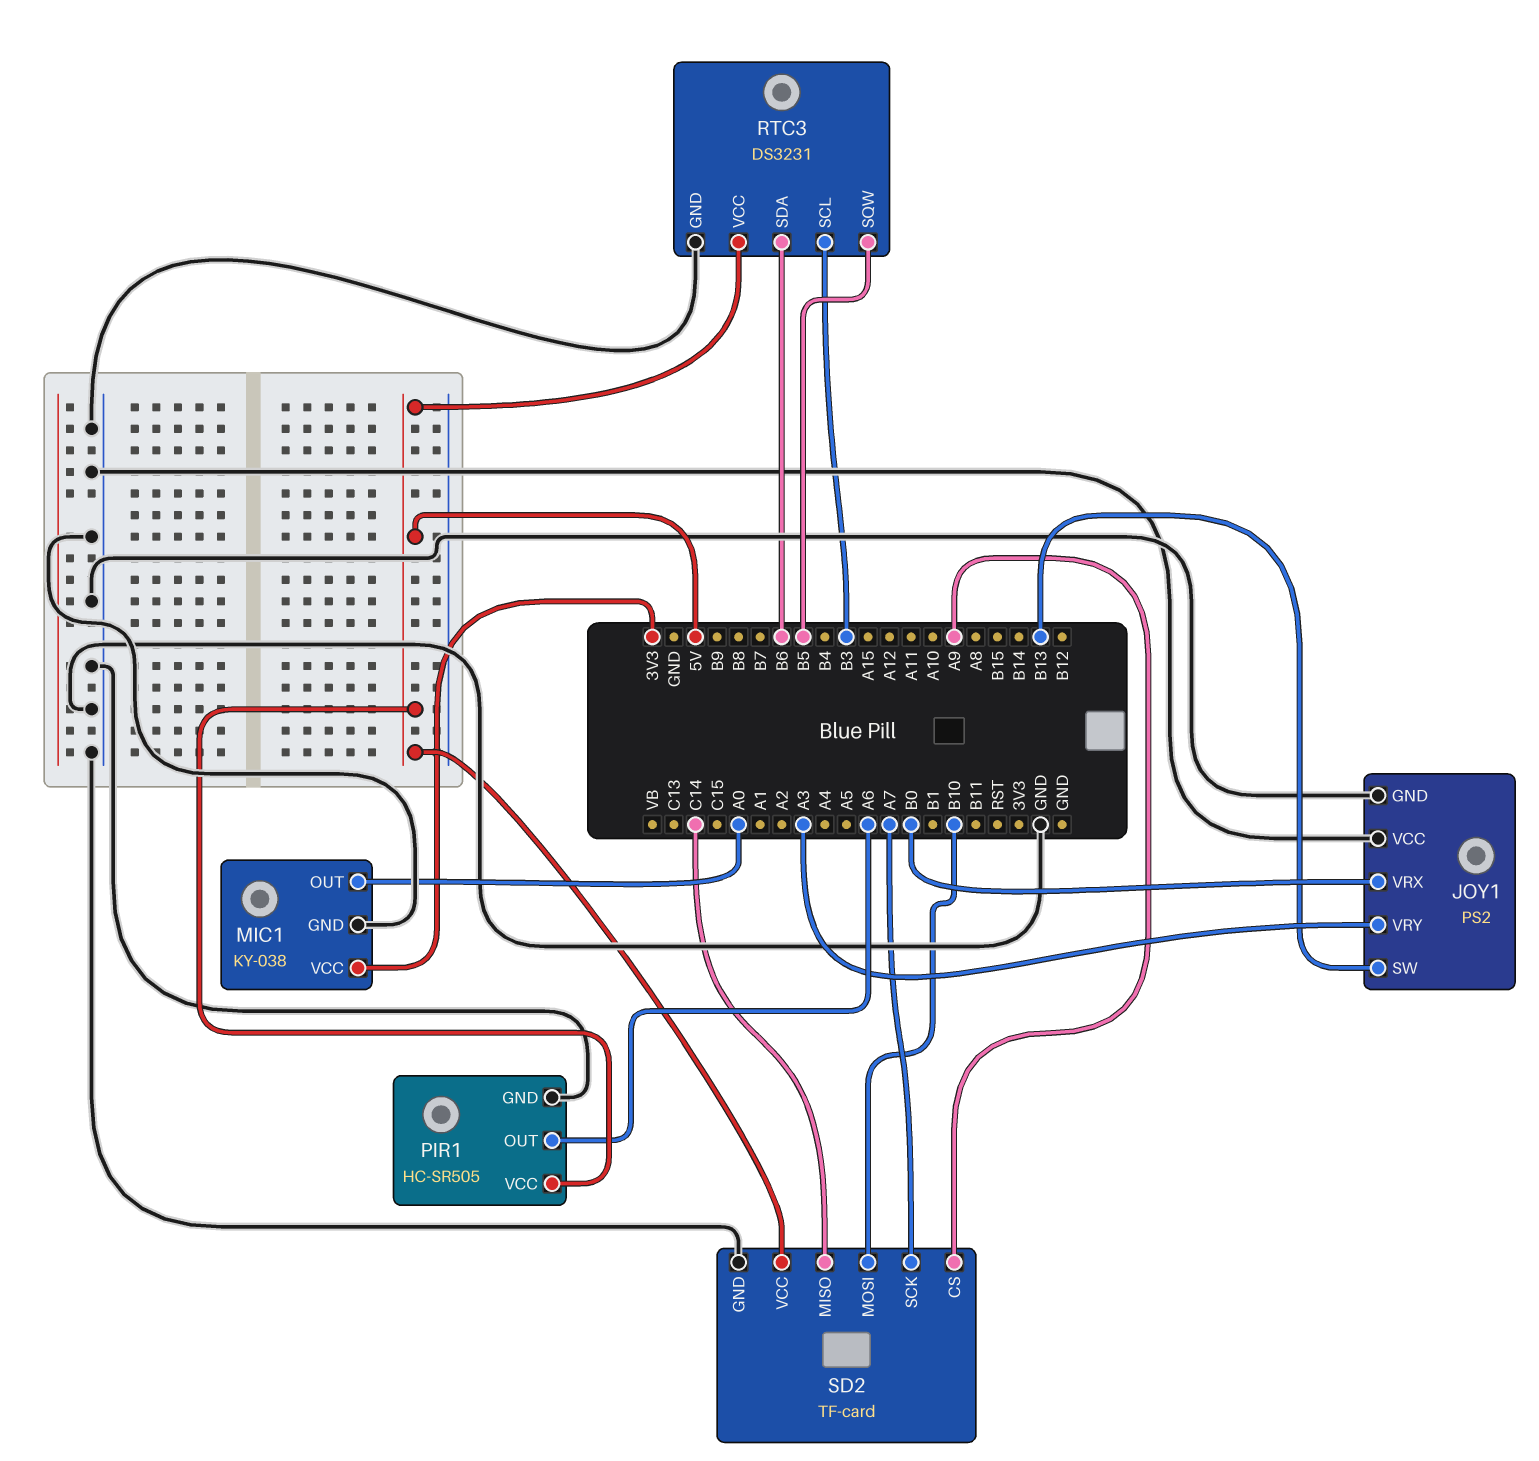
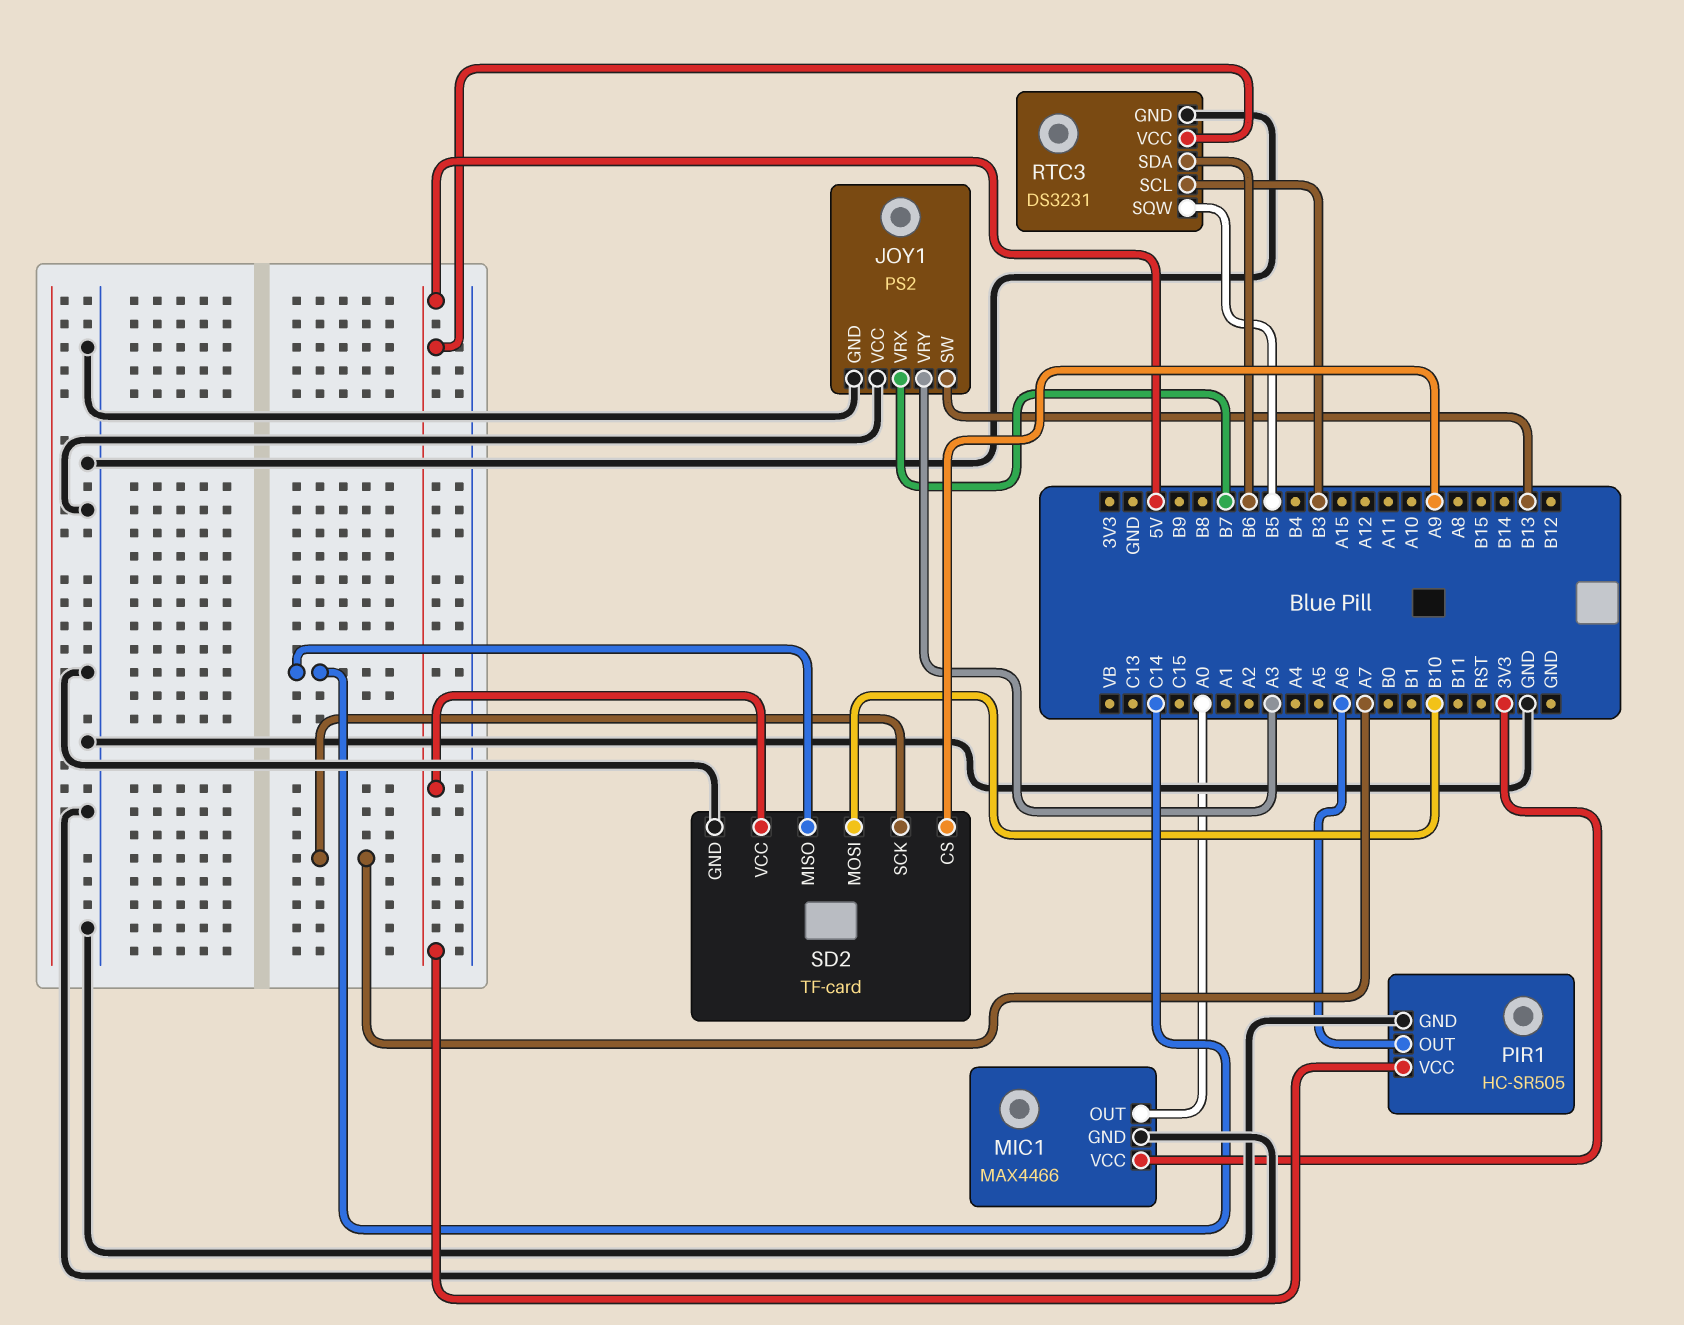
JOY1 pin VRX: B0 -> B7
MIC1: KY-038 -> MAX4466

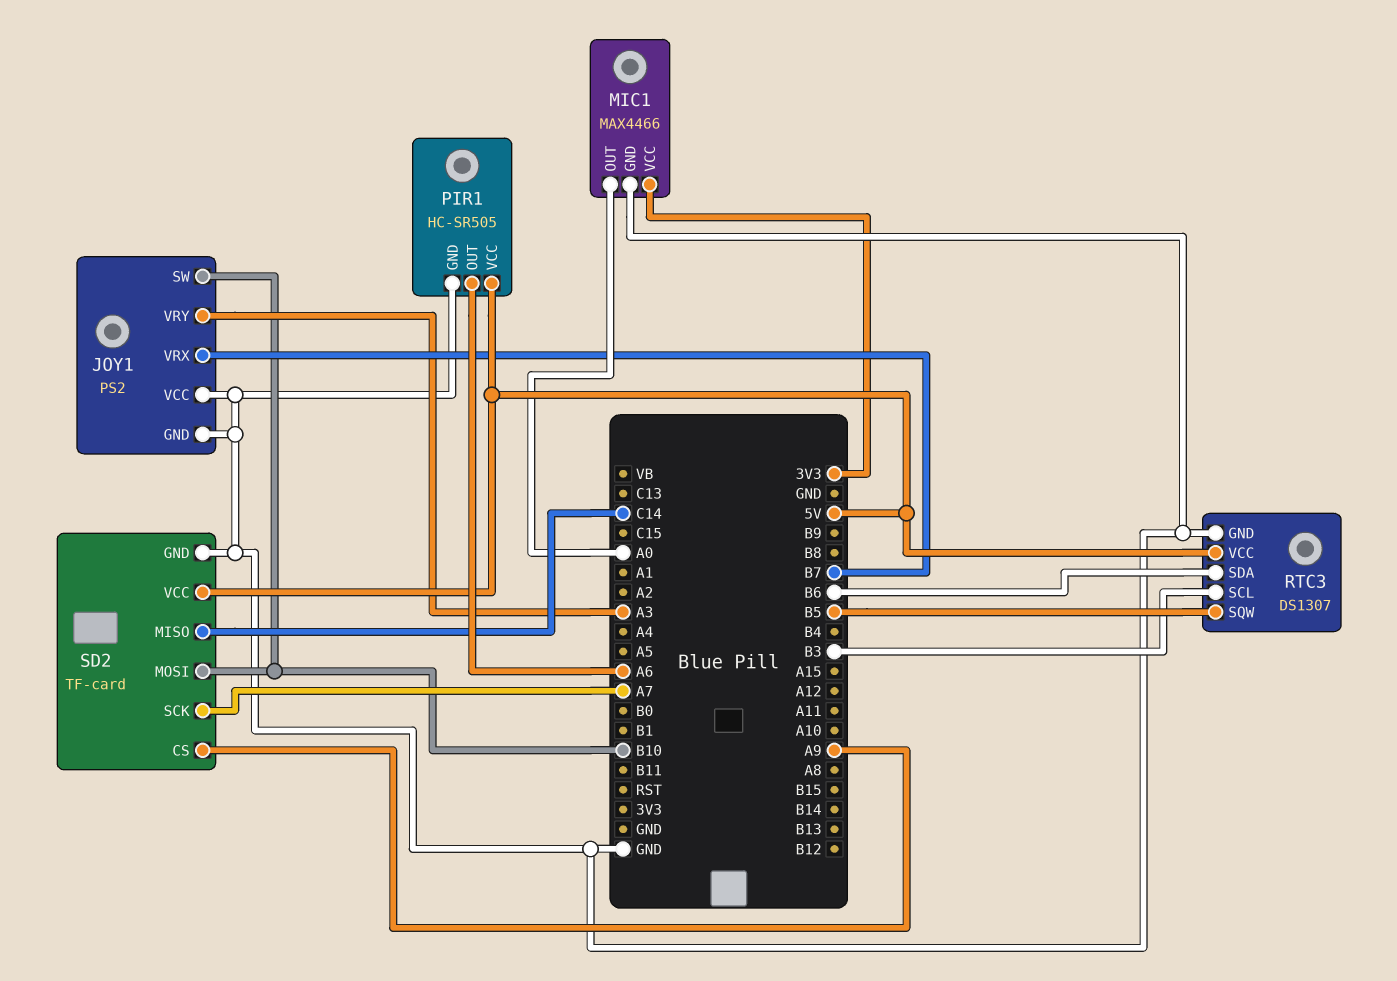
JOY1 pin SW: B13 -> B10
RTC3: DS3231 -> DS1307

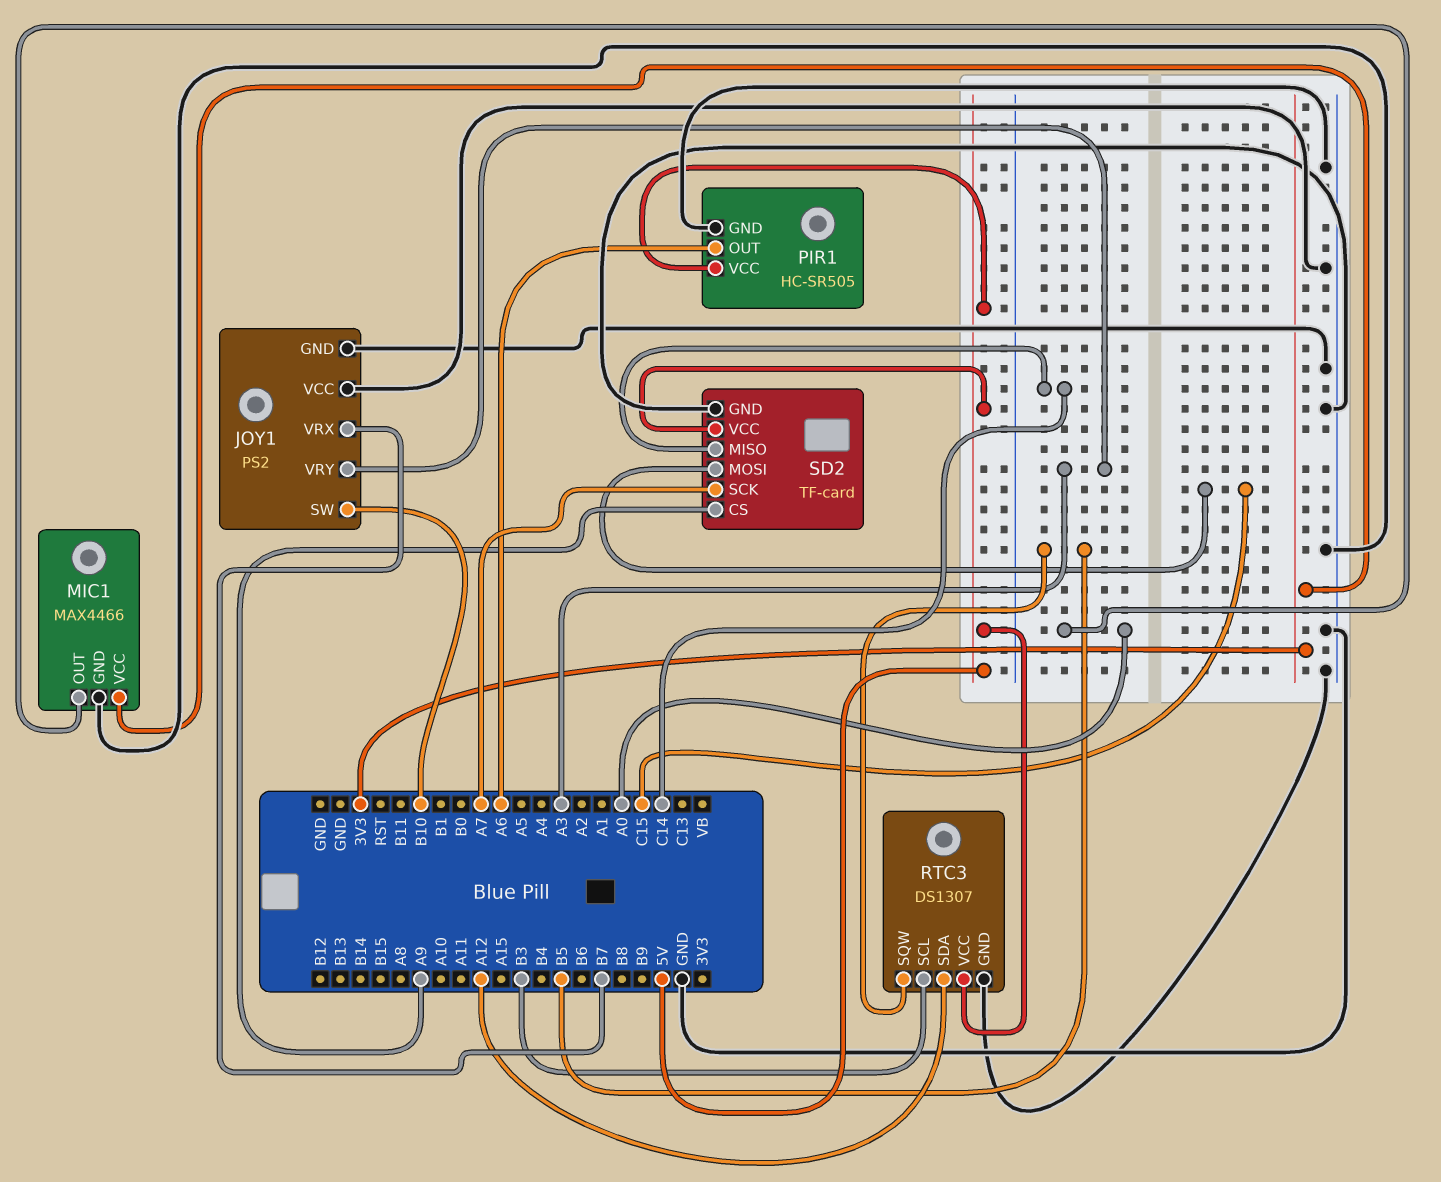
RTC3 pin SDA: B6 -> A12
SD2 pin MOSI: B10 -> C15

